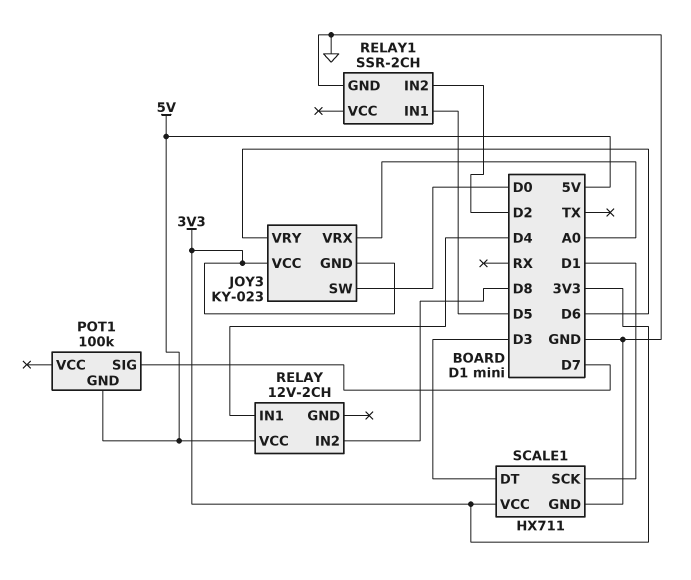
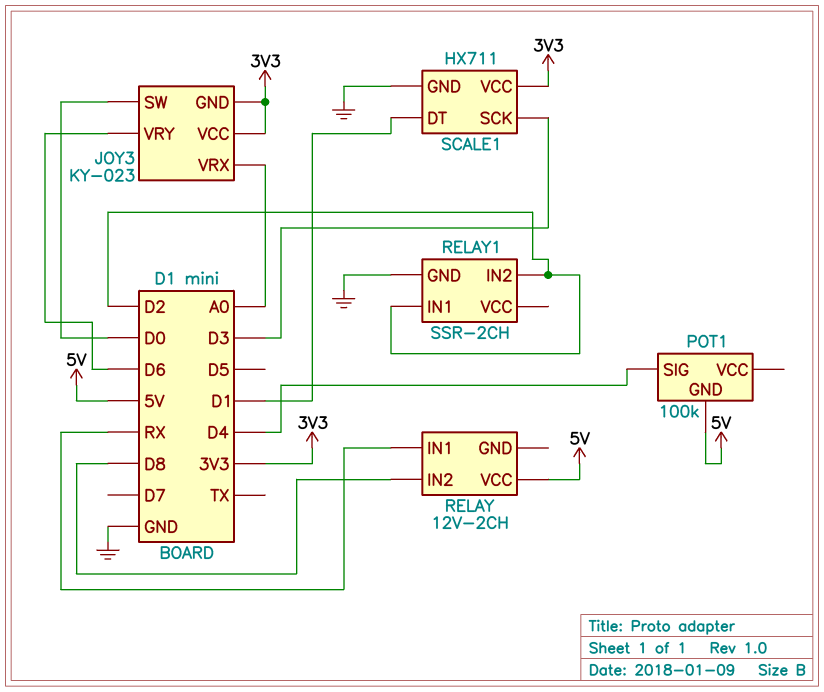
POT1 pin SIG: D7 -> D4
RELAY pin IN1: D4 -> RX
RELAY1 pin IN1: D5 -> D2
SCALE1 pin DT: D3 -> D1
SCALE1 pin SCK: D1 -> D3

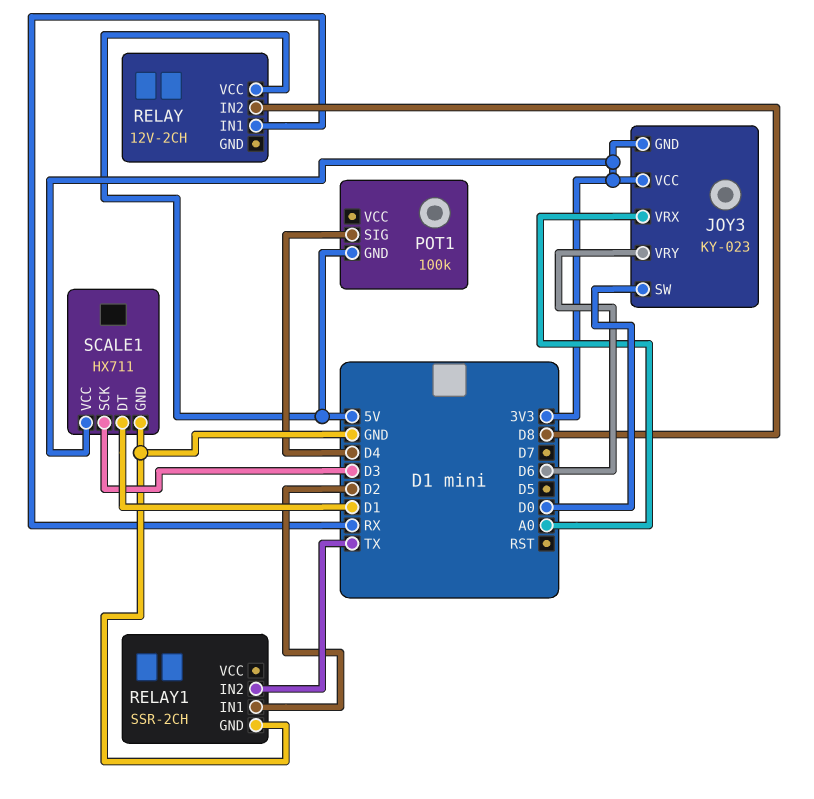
RELAY1 pin IN2: D2 -> TX

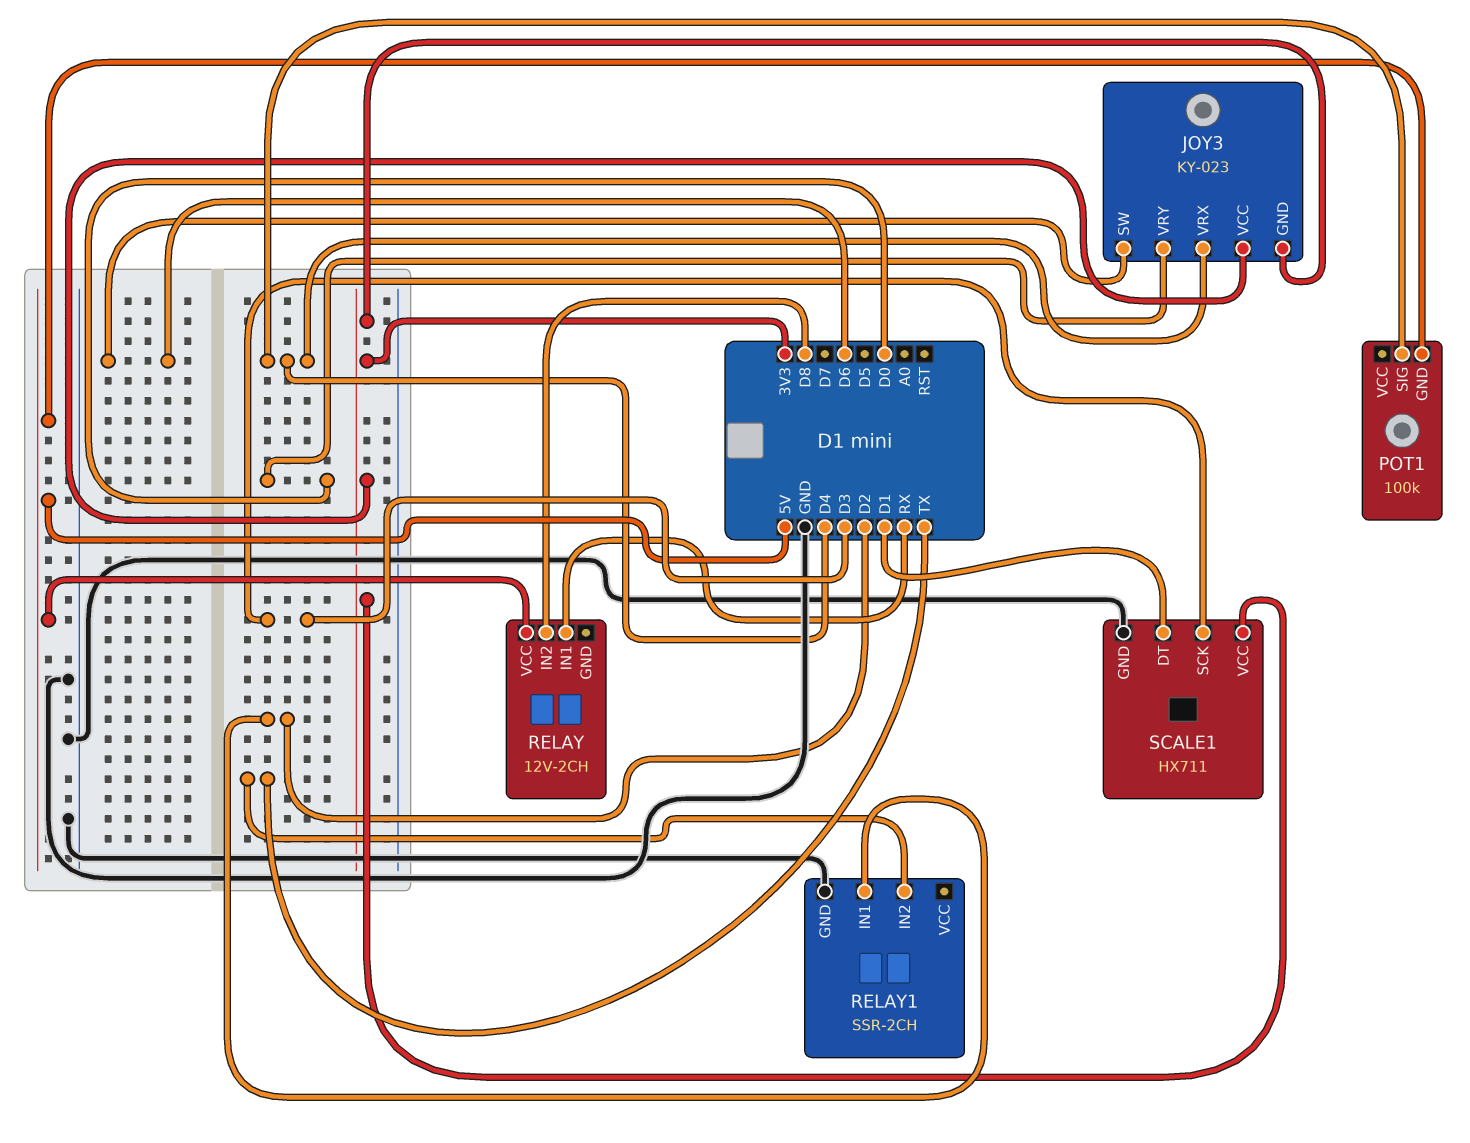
JOY3 pin SW: D0 -> D6
JOY3 pin VRX: A0 -> D4
JOY3 pin VRY: D6 -> D0

